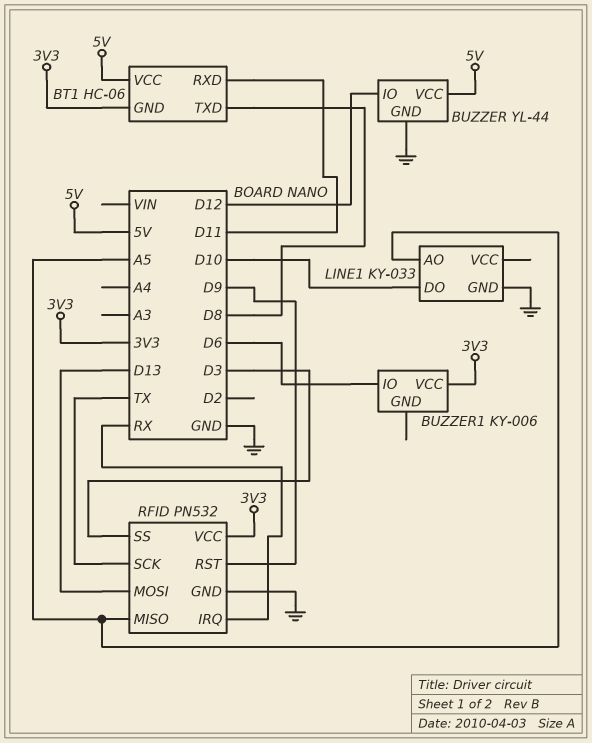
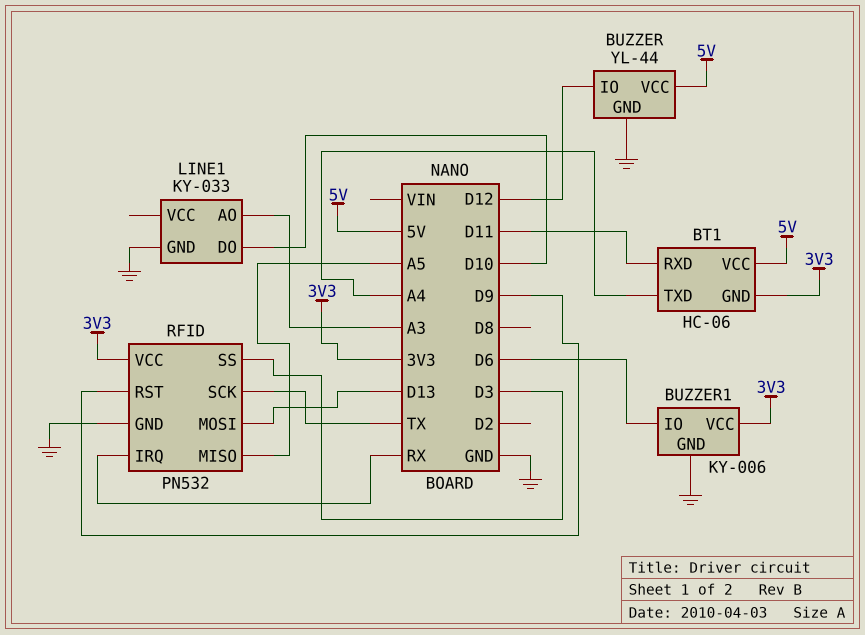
BT1 pin TXD: D8 -> A4
BUZZER1 pin GND: none -> GND
LINE1 pin AO: A5 -> A3

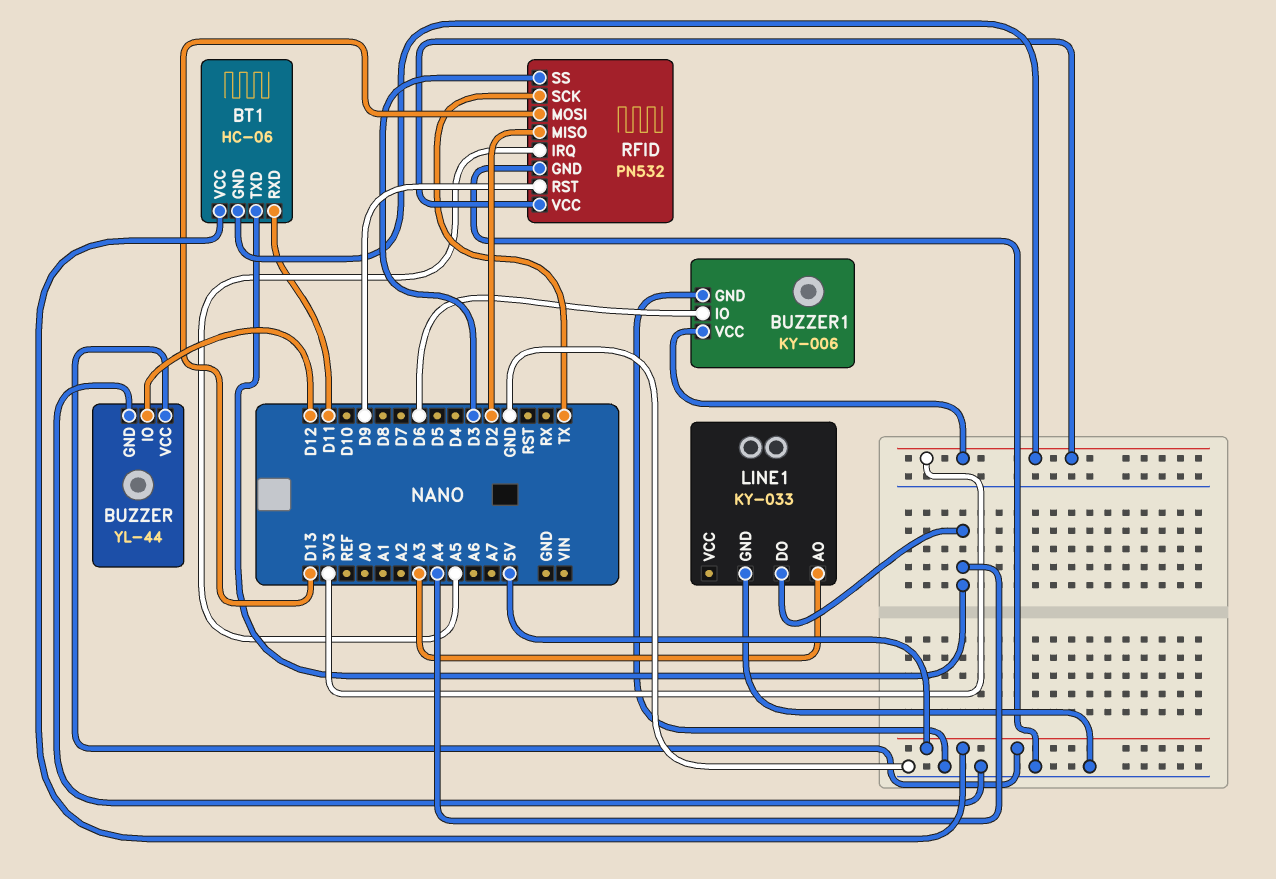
LINE1 pin DO: D10 -> A4
RFID pin IRQ: RX -> A5
RFID pin MISO: A5 -> D2

